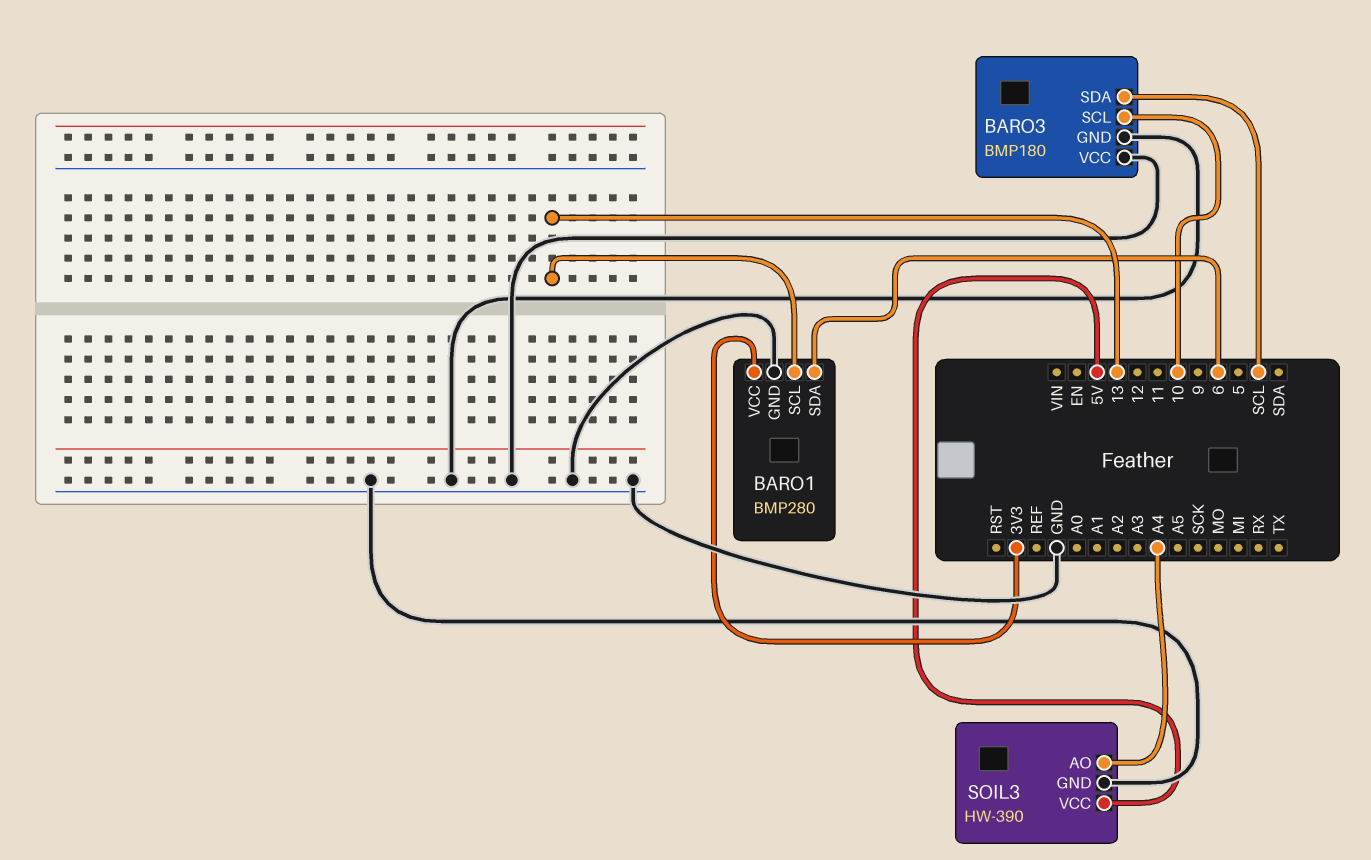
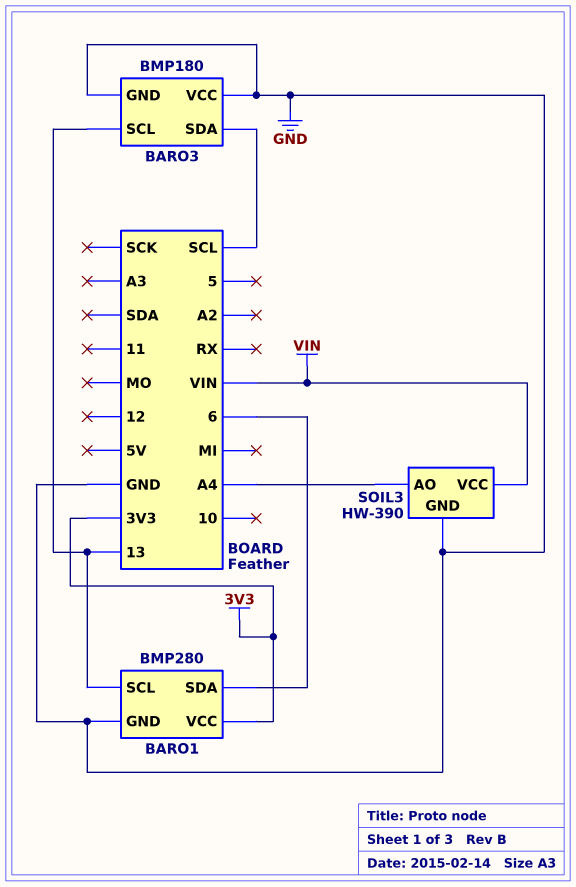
BARO3 pin SCL: 10 -> 13
SOIL3 pin VCC: 5V -> VIN

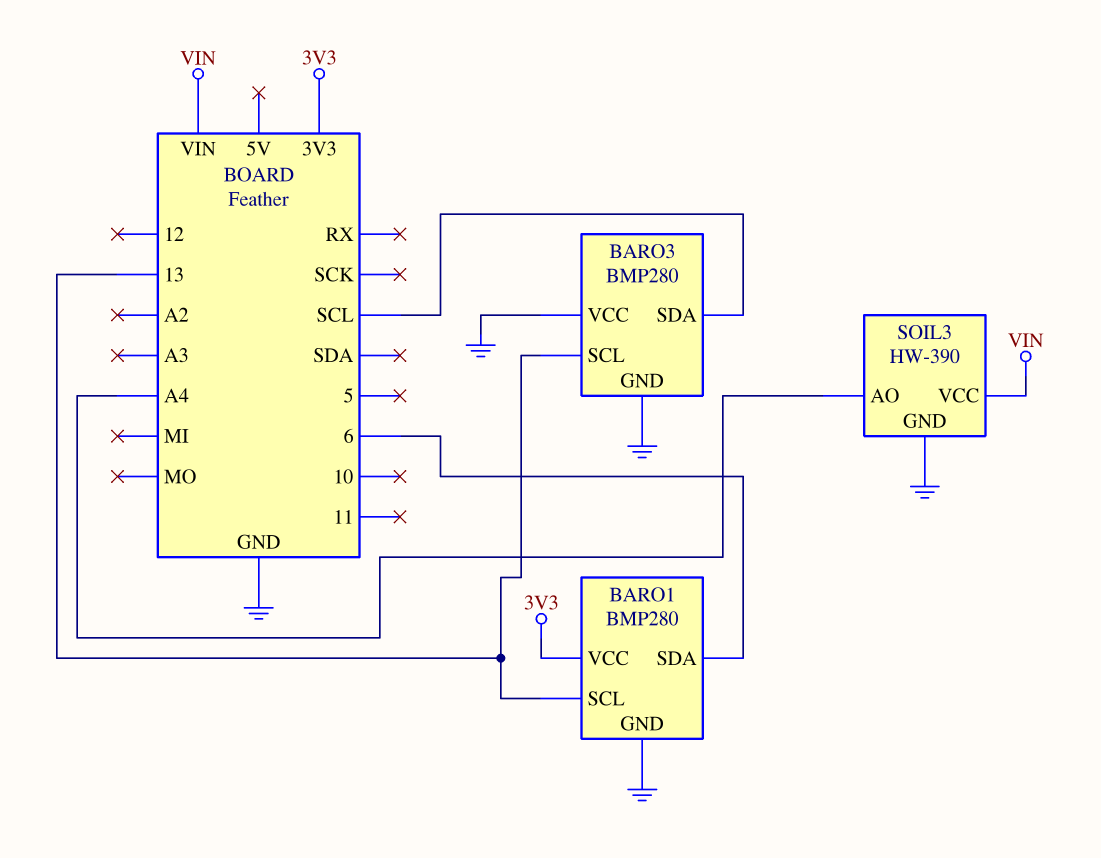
BARO3: BMP180 -> BMP280

